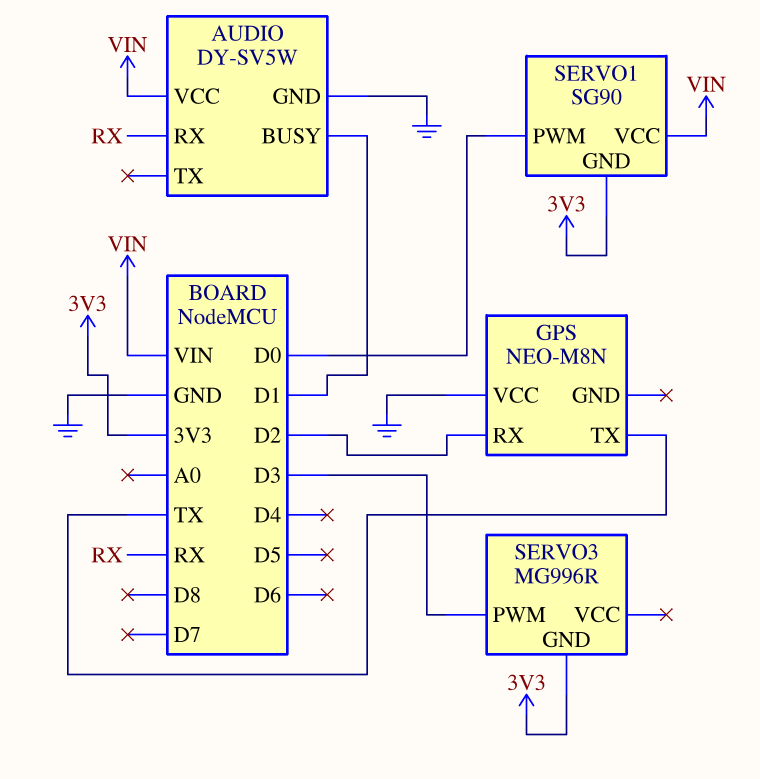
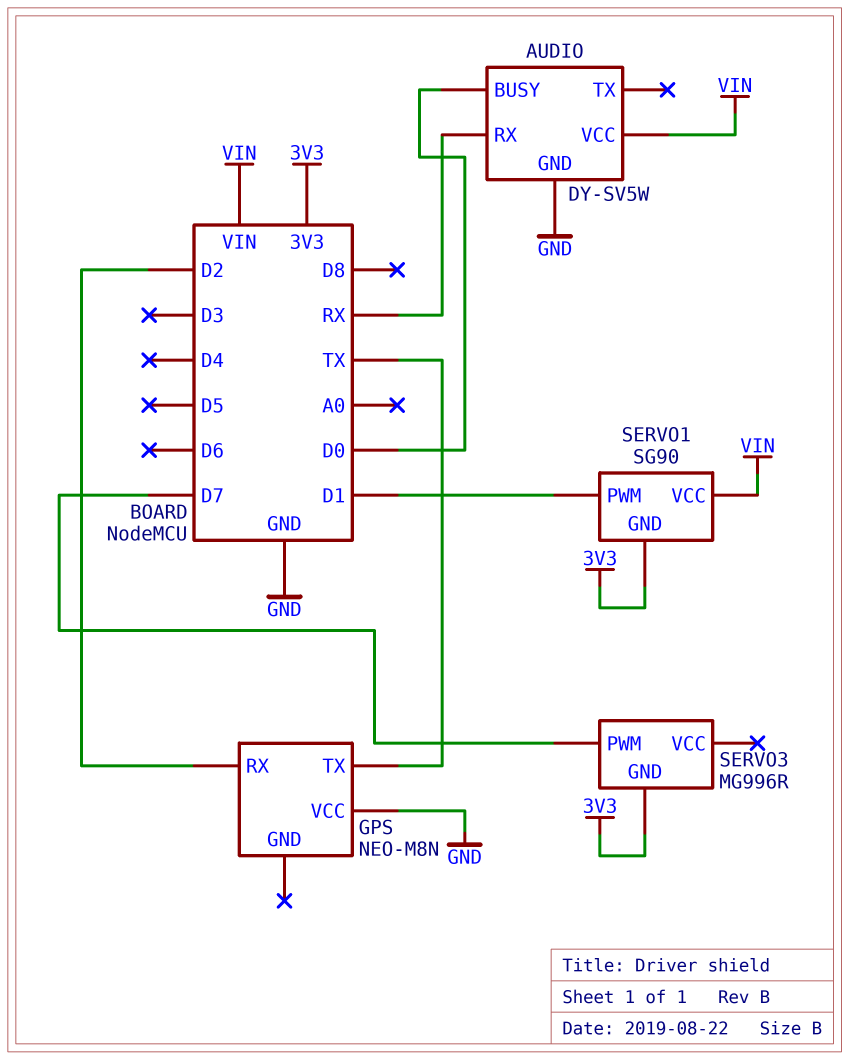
AUDIO pin BUSY: D1 -> D0
SERVO1 pin PWM: D0 -> D1
SERVO3 pin PWM: D3 -> D7

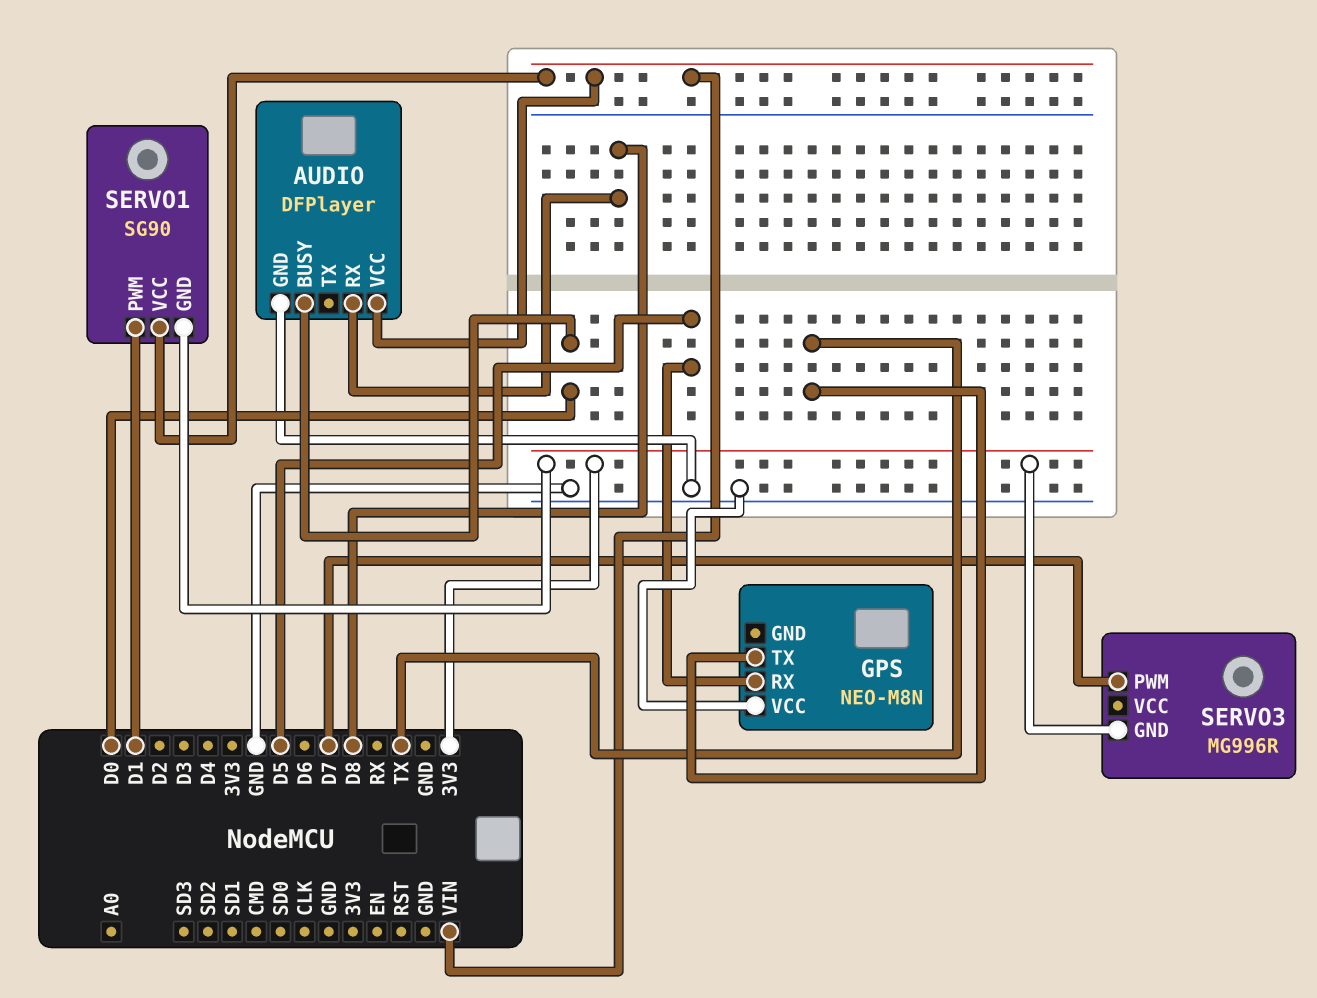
AUDIO: DY-SV5W -> DFPlayer
AUDIO pin RX: RX -> D8
GPS pin RX: D2 -> D5

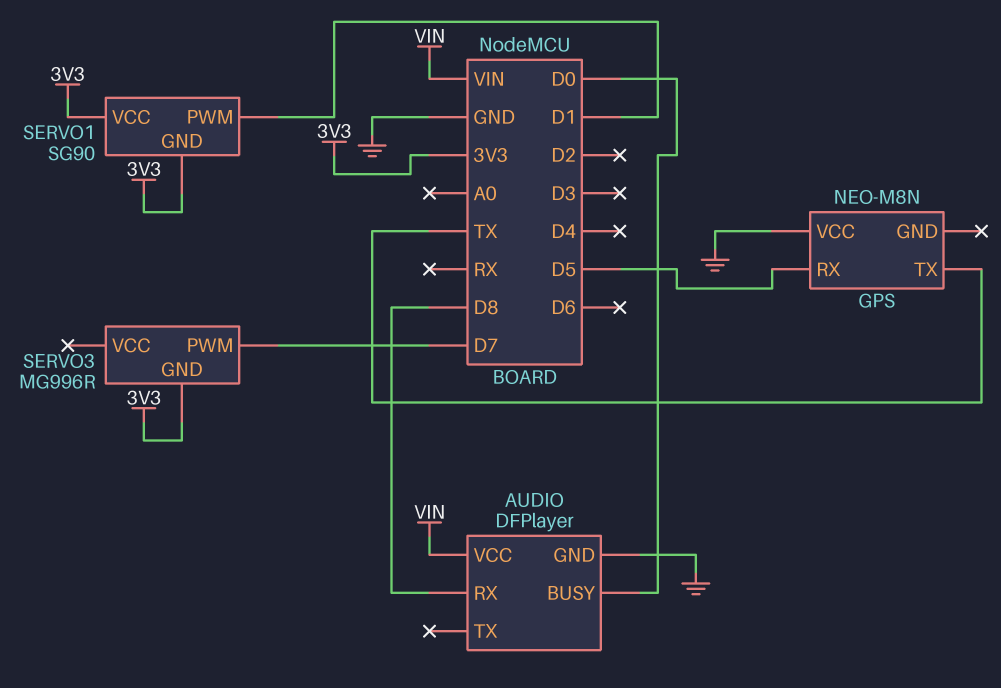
SERVO1 pin VCC: VIN -> 3V3

